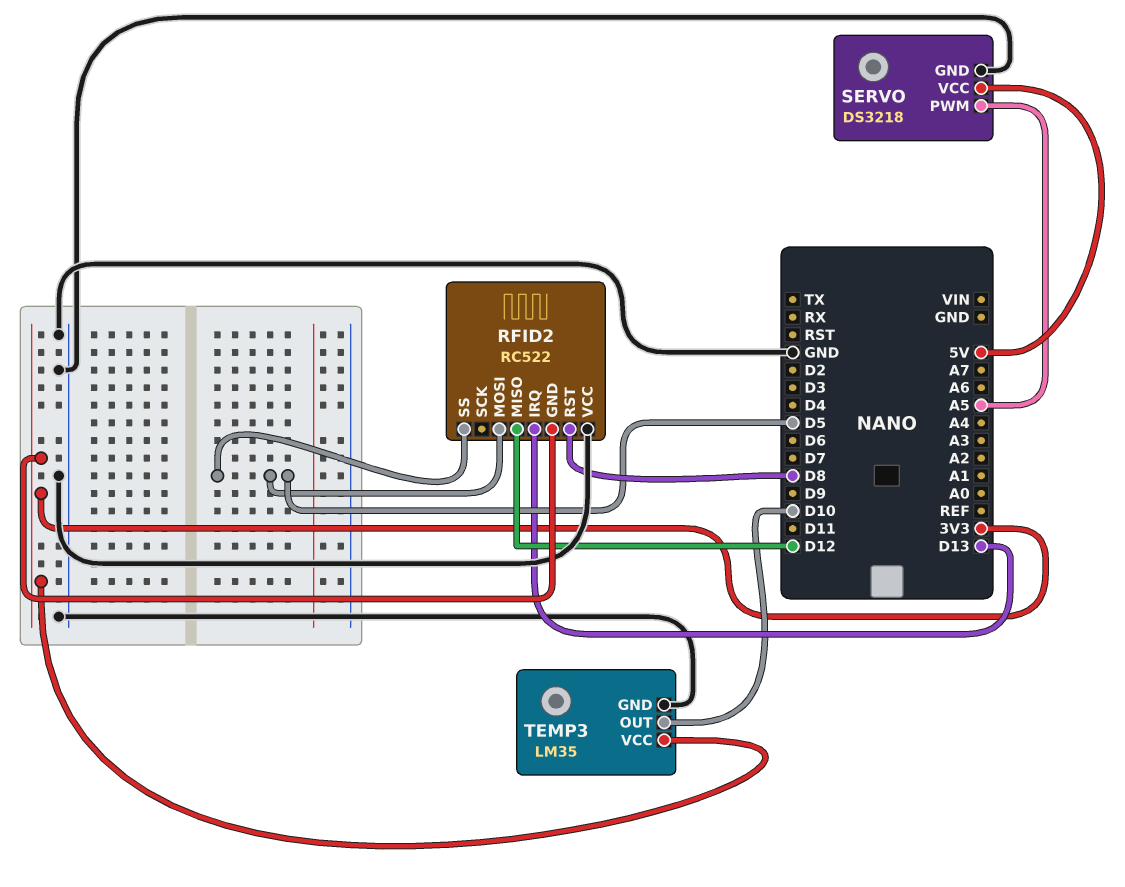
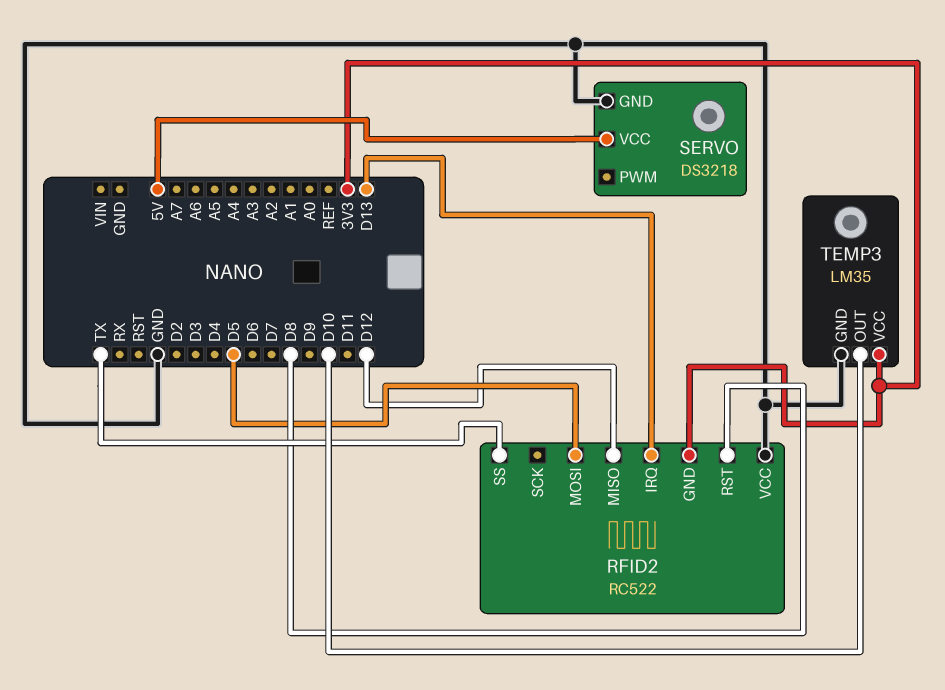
RFID2 pin SS: D5 -> TX
SERVO pin PWM: A5 -> none

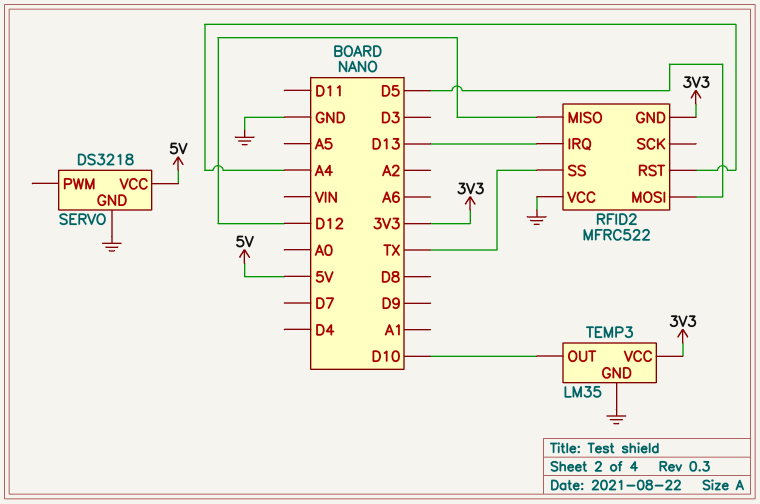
RFID2: RC522 -> MFRC522
RFID2 pin RST: D8 -> A4

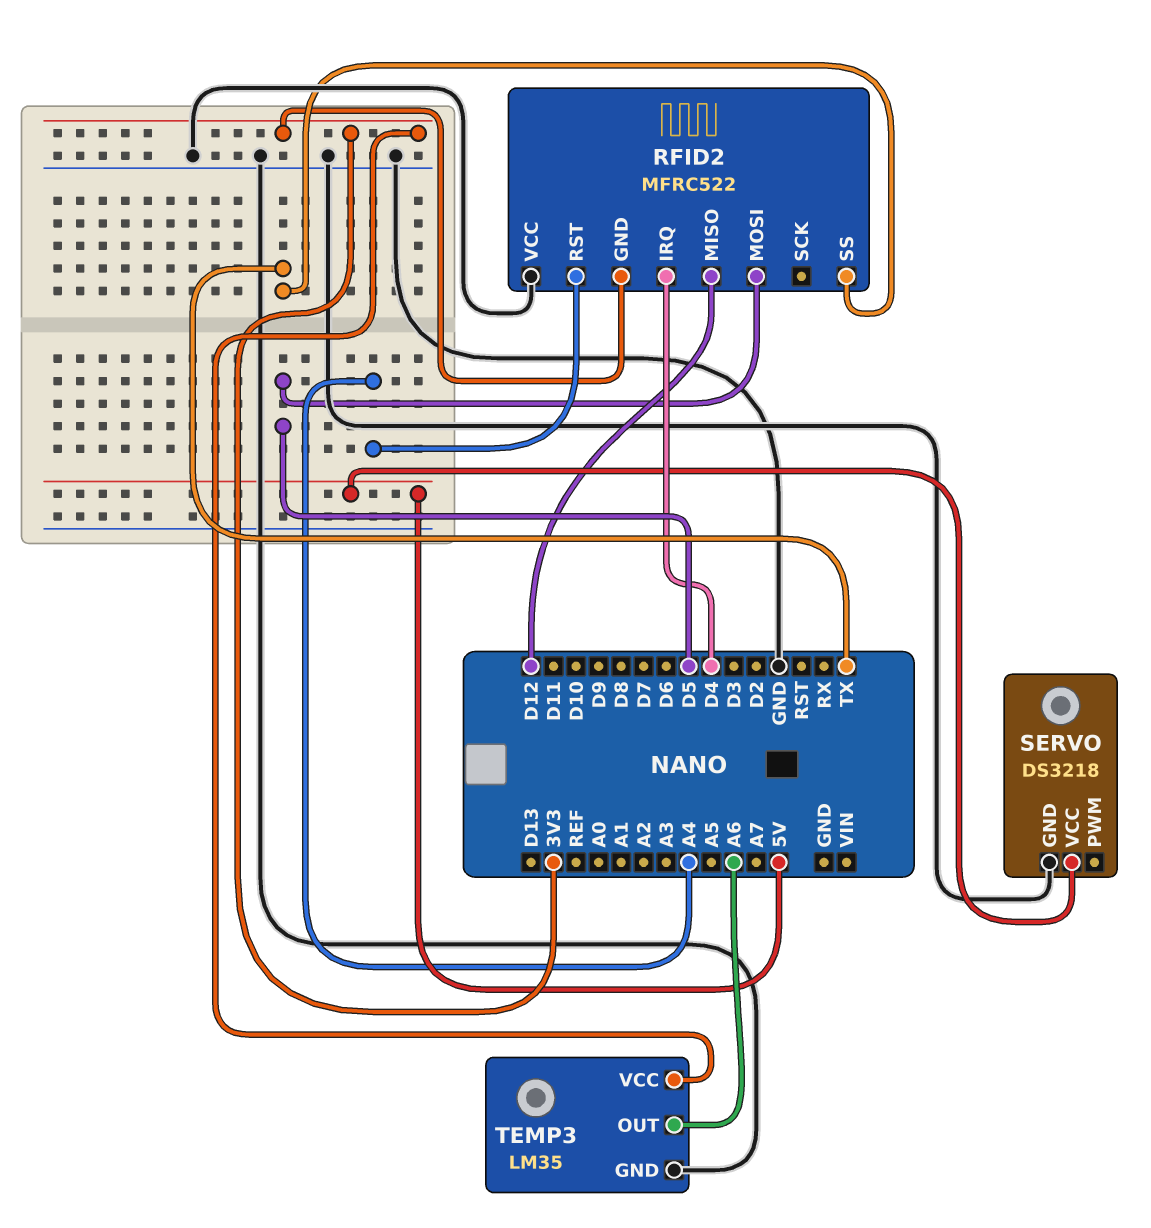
RFID2 pin IRQ: D13 -> D4
TEMP3 pin OUT: D10 -> A6

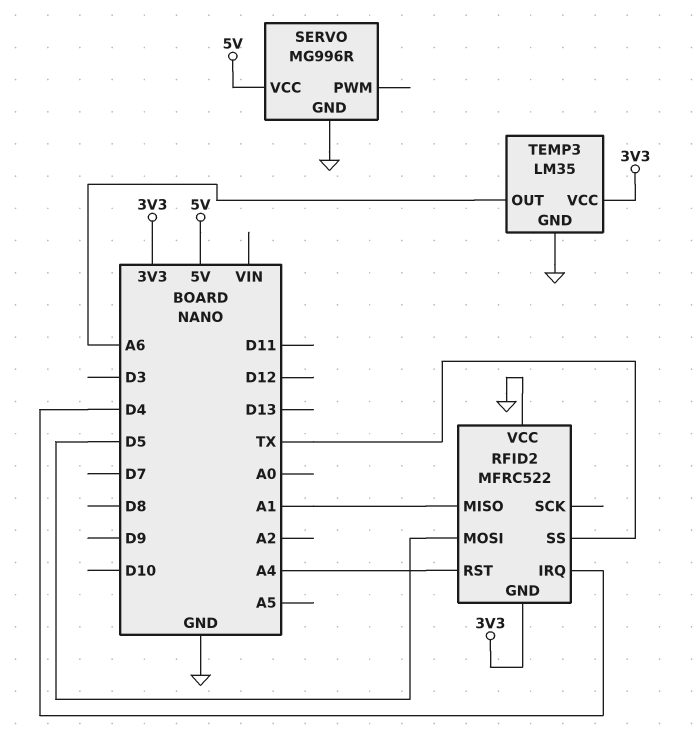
RFID2 pin MISO: D12 -> A1
SERVO: DS3218 -> MG996R

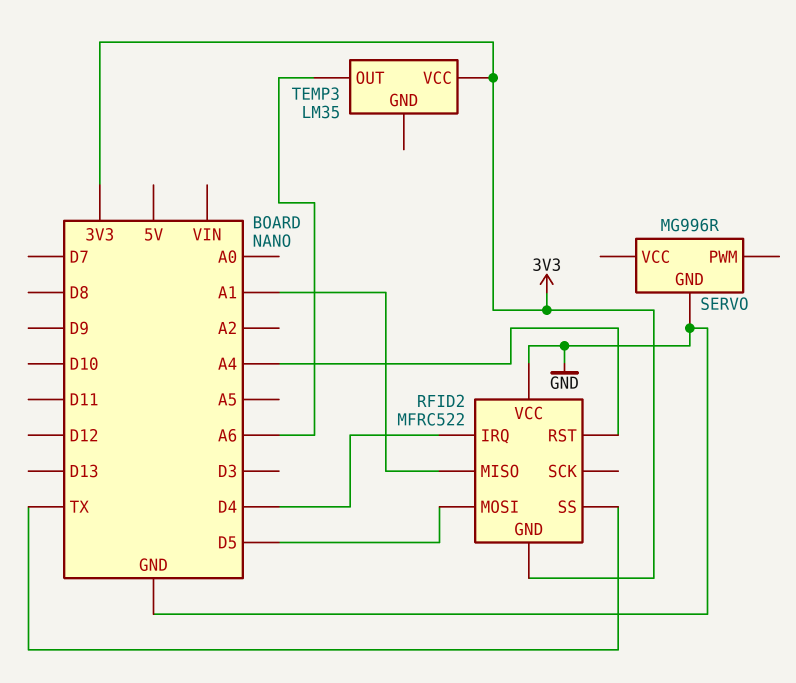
SERVO pin VCC: 5V -> none
TEMP3 pin GND: GND -> none

